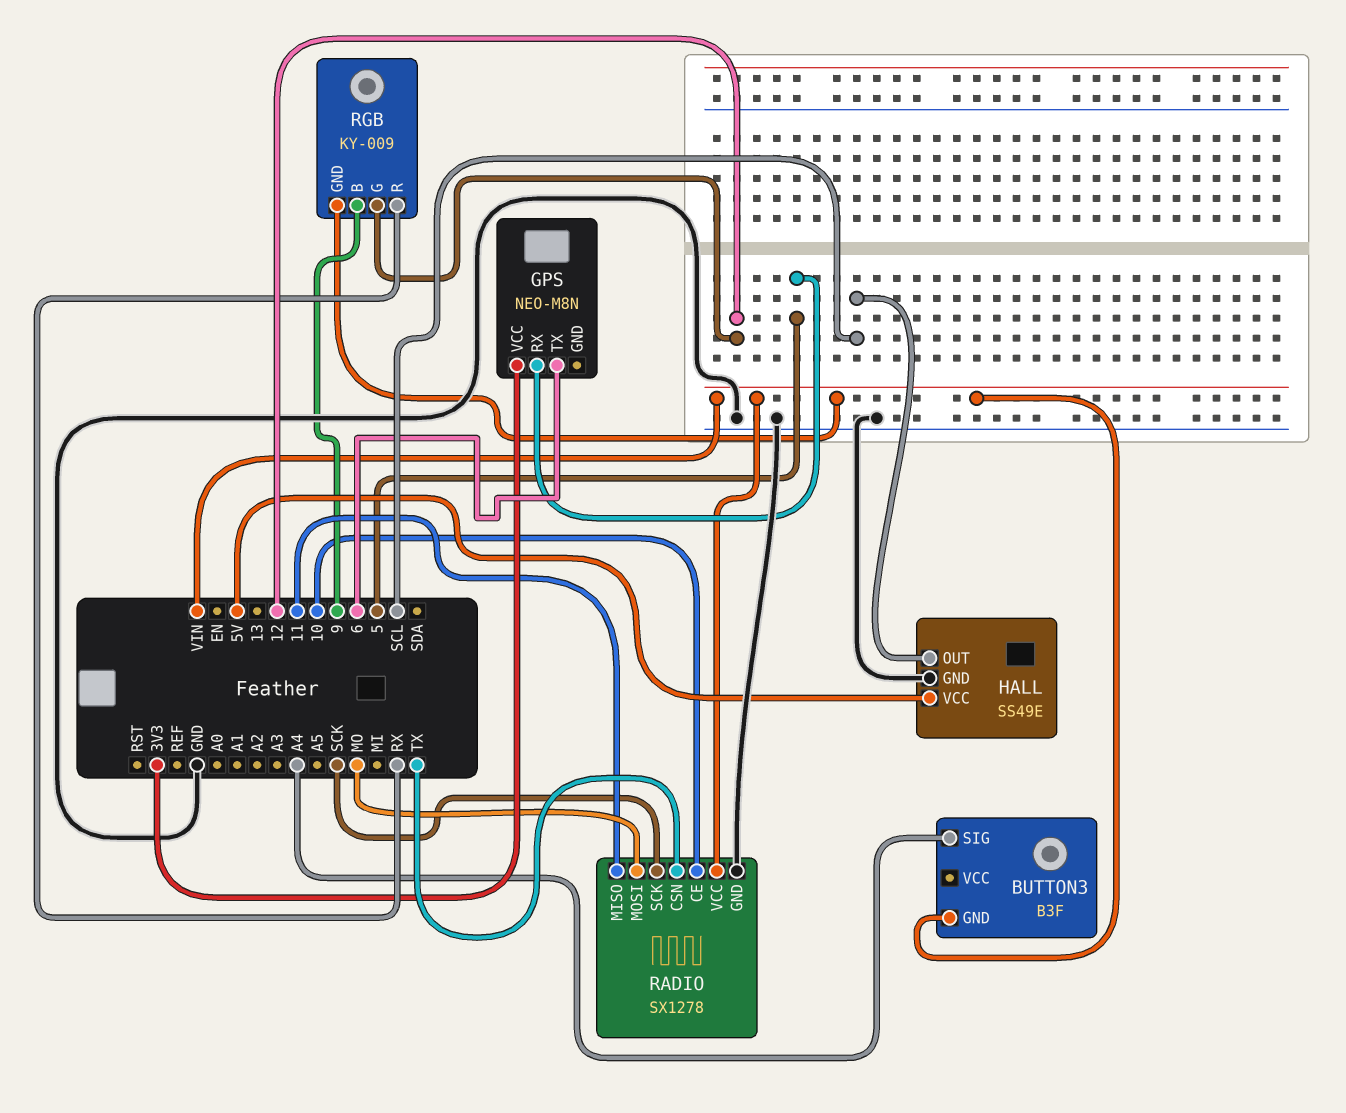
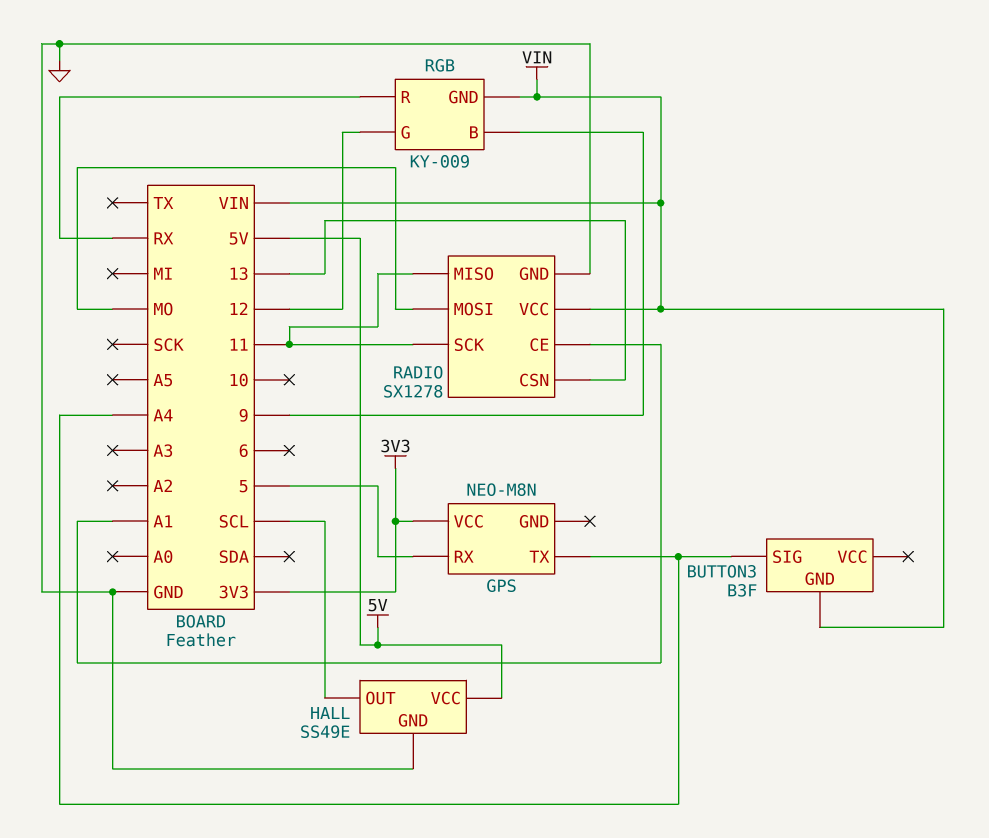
GPS pin TX: 6 -> A4
RADIO pin CE: 10 -> A1
RADIO pin CSN: TX -> 13
RADIO pin SCK: SCK -> 11

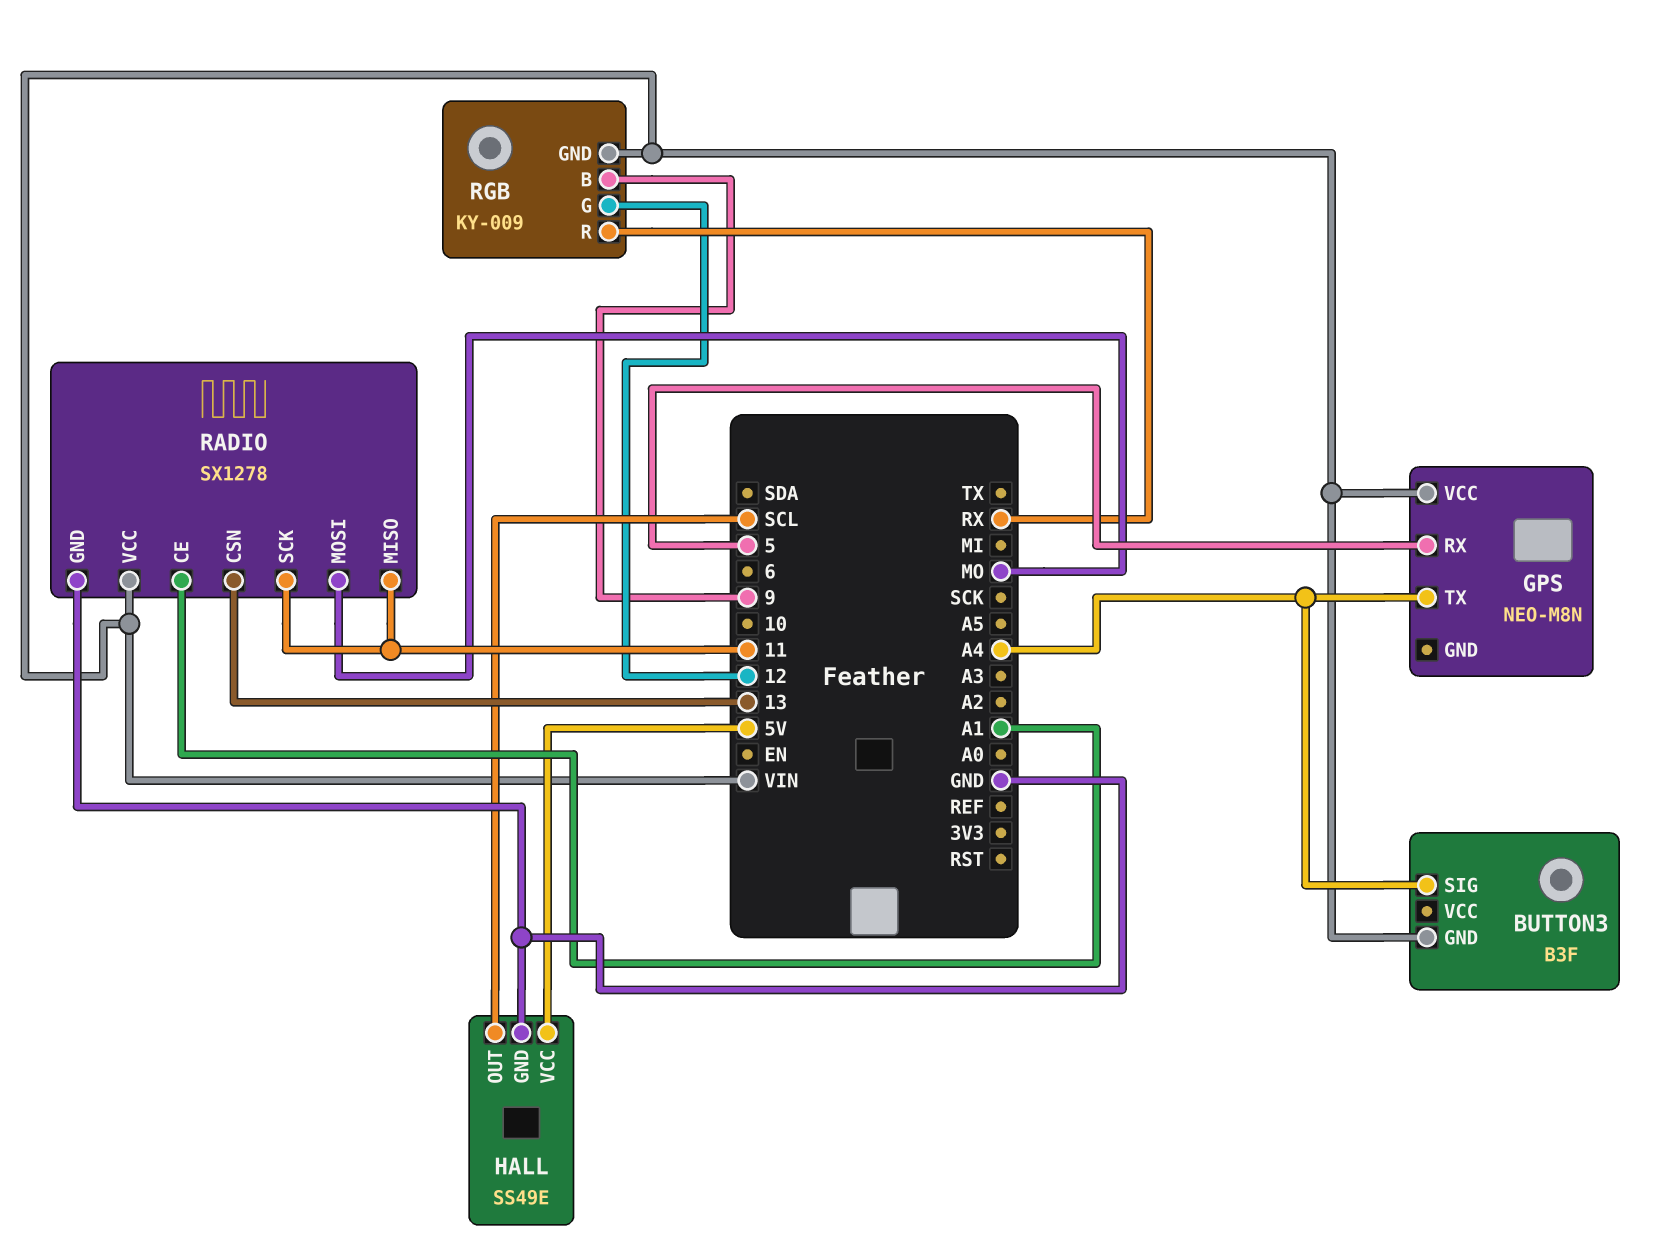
GPS pin VCC: 3V3 -> VIN

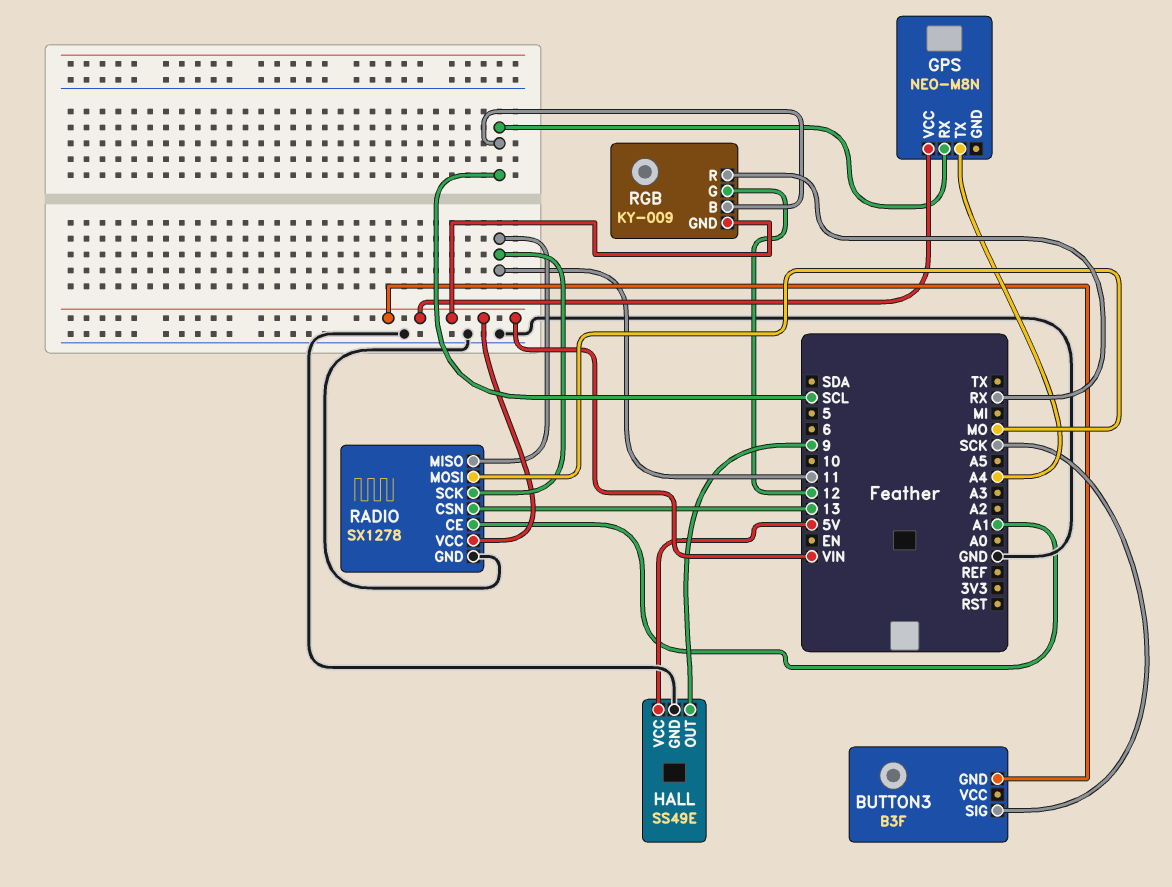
BUTTON3 pin SIG: A4 -> SCK
GPS pin RX: 5 -> SCL
HALL pin OUT: SCL -> 9
RGB pin B: 9 -> SCL

